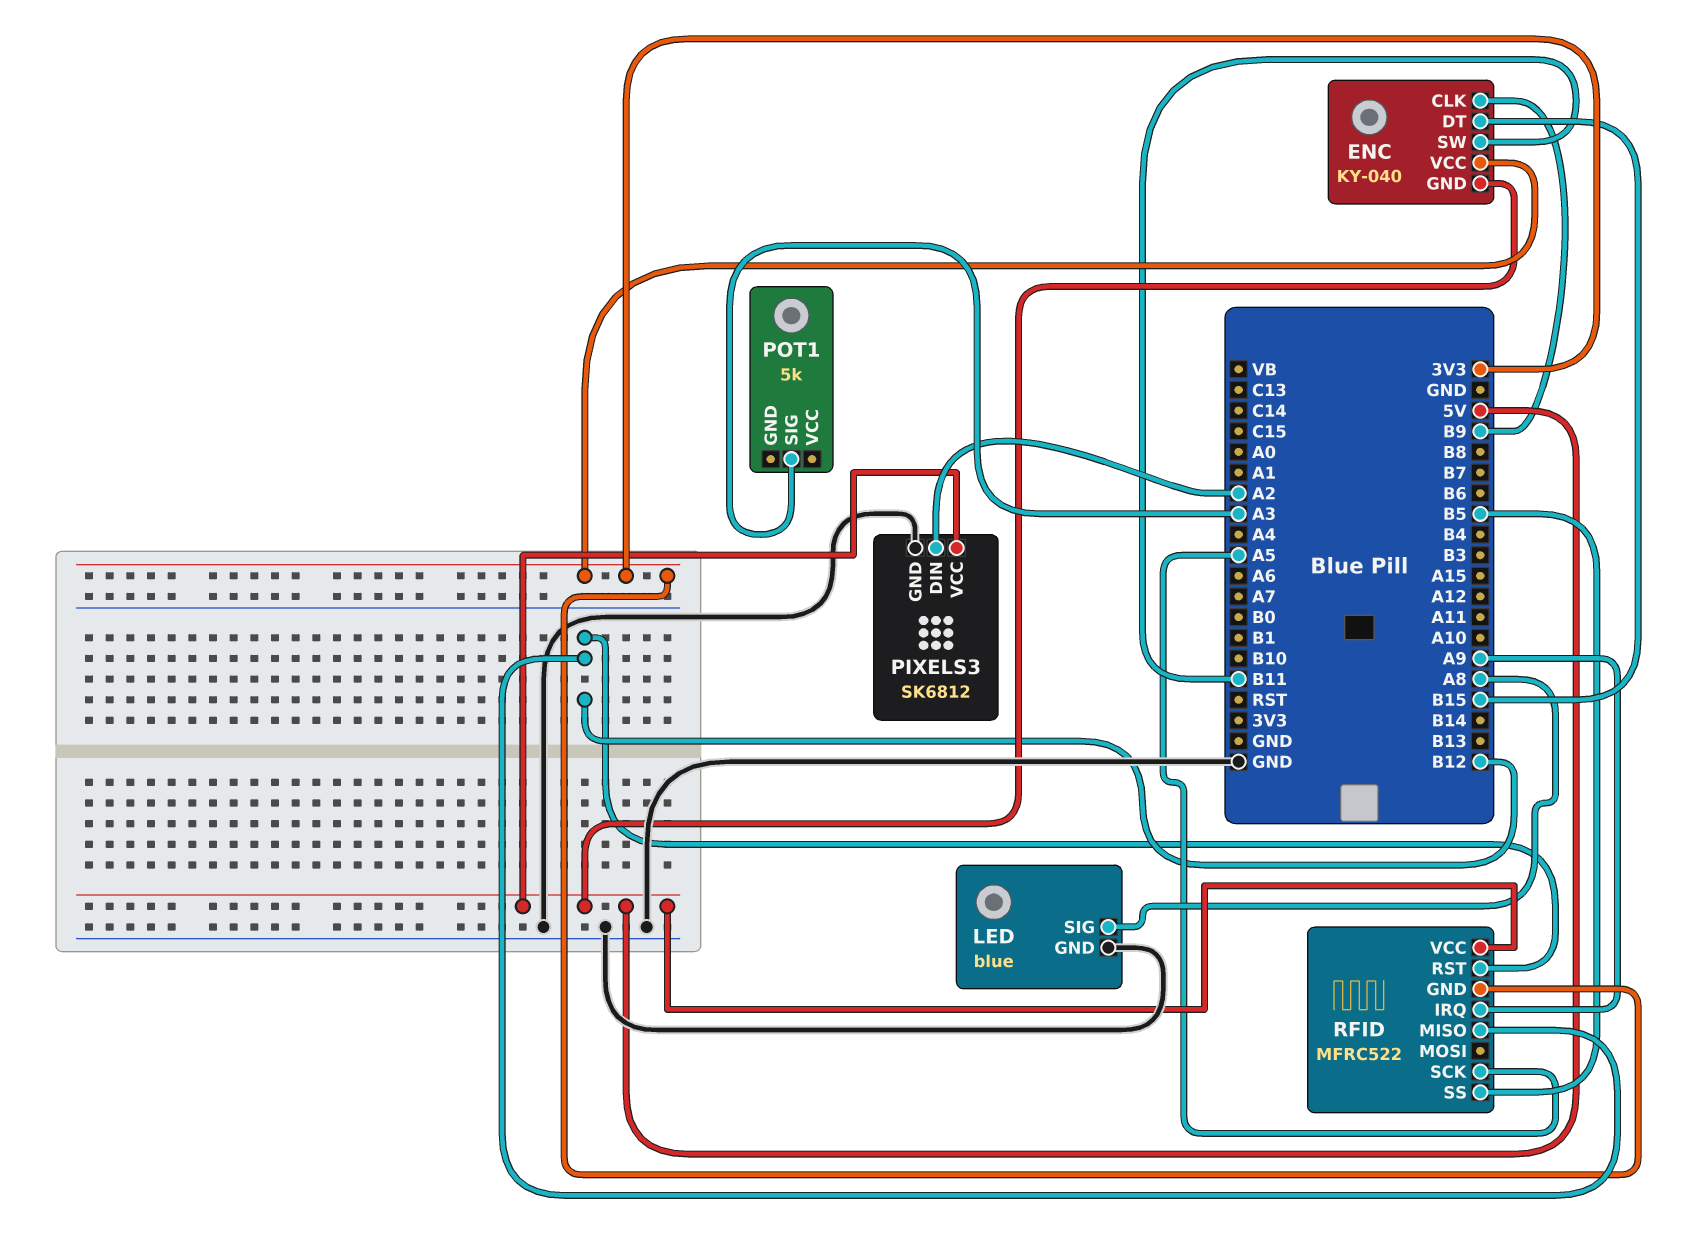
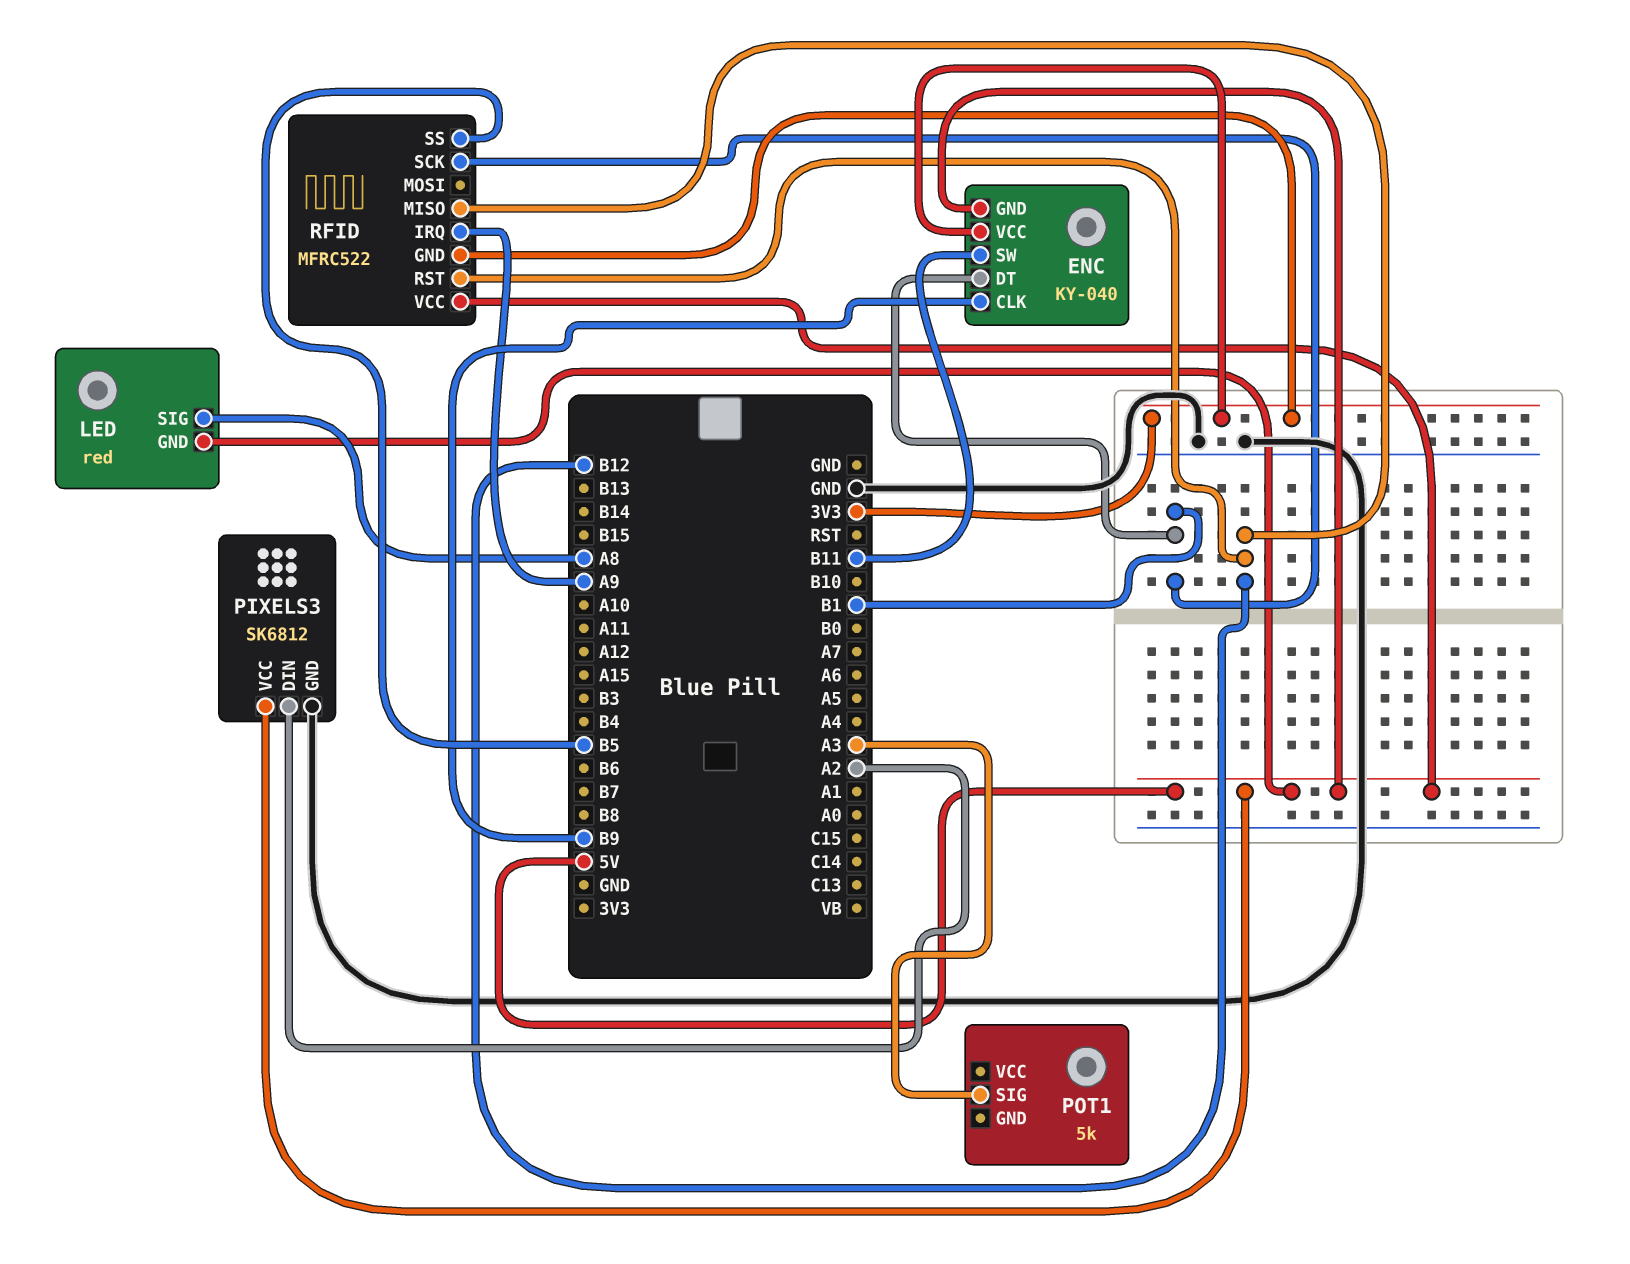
ENC pin DT: B15 -> B1
LED: blue -> red
LED pin GND: GND -> 5V
RFID pin SCK: A5 -> B1

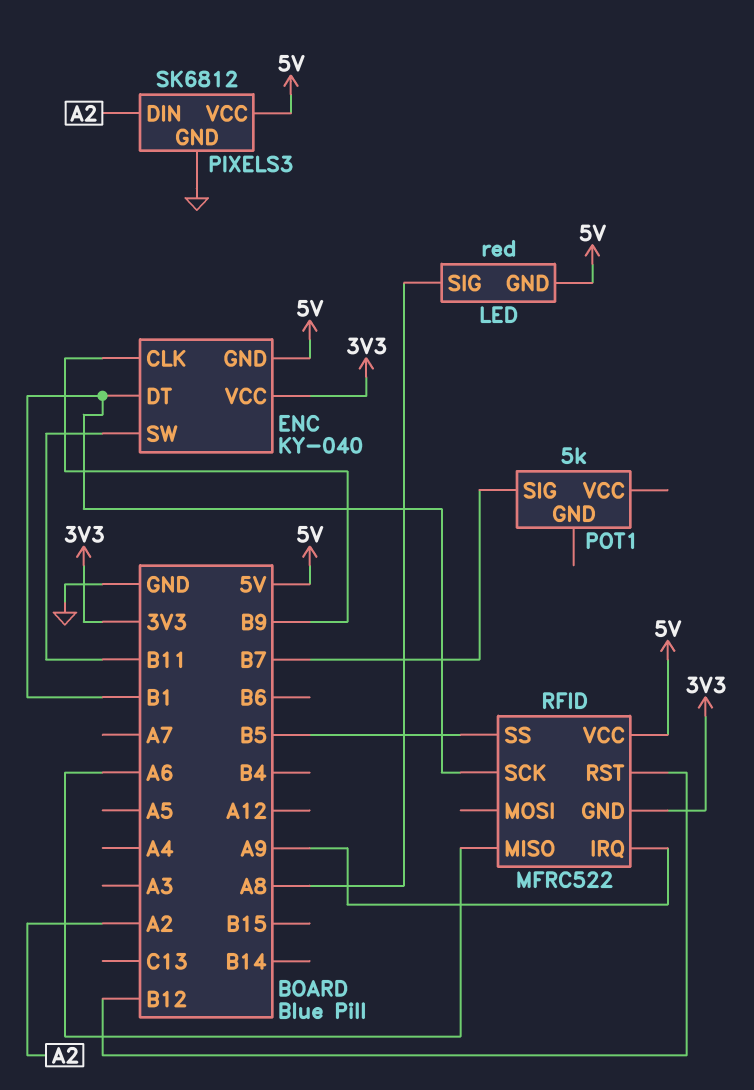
POT1 pin SIG: A3 -> B7
RFID pin MISO: B12 -> A6

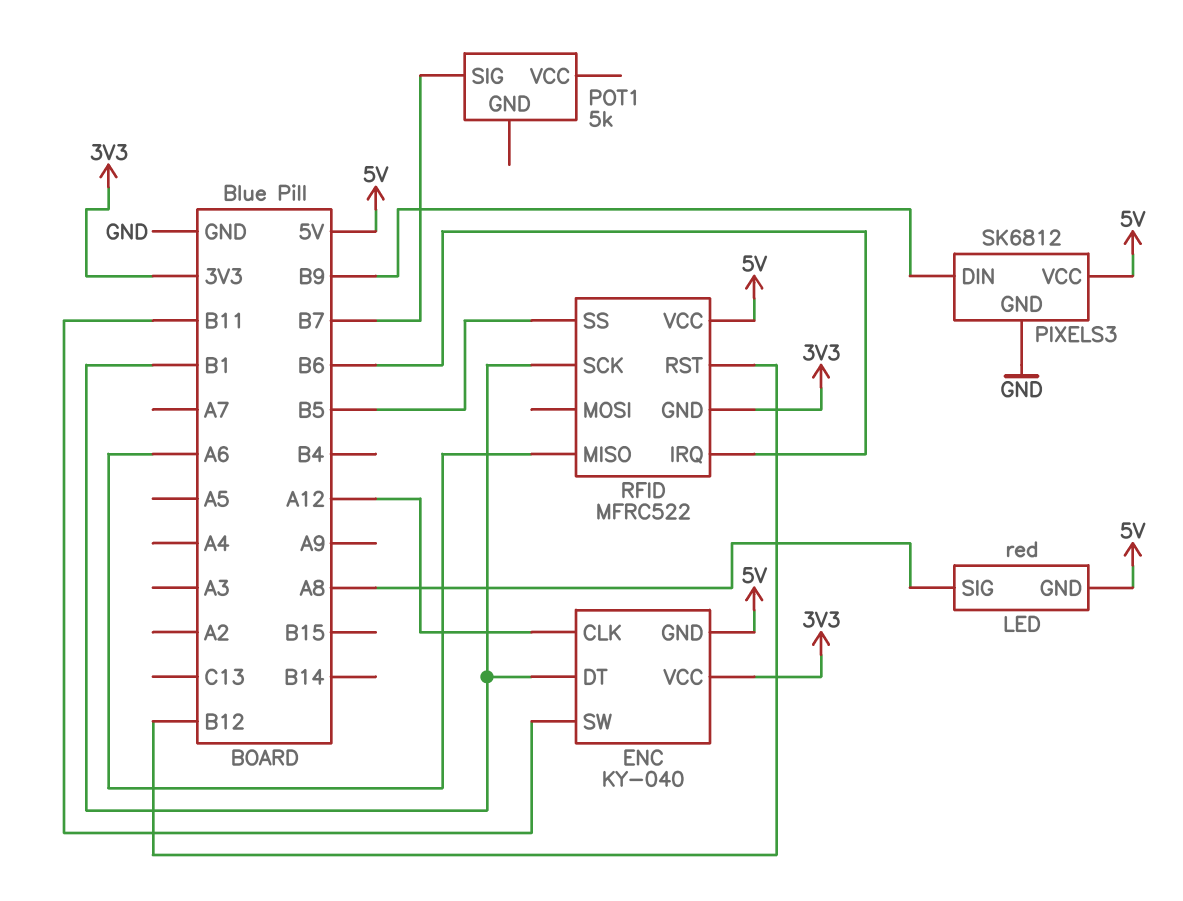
ENC pin CLK: B9 -> A12
PIXELS3 pin DIN: A2 -> B9
RFID pin IRQ: A9 -> B6

